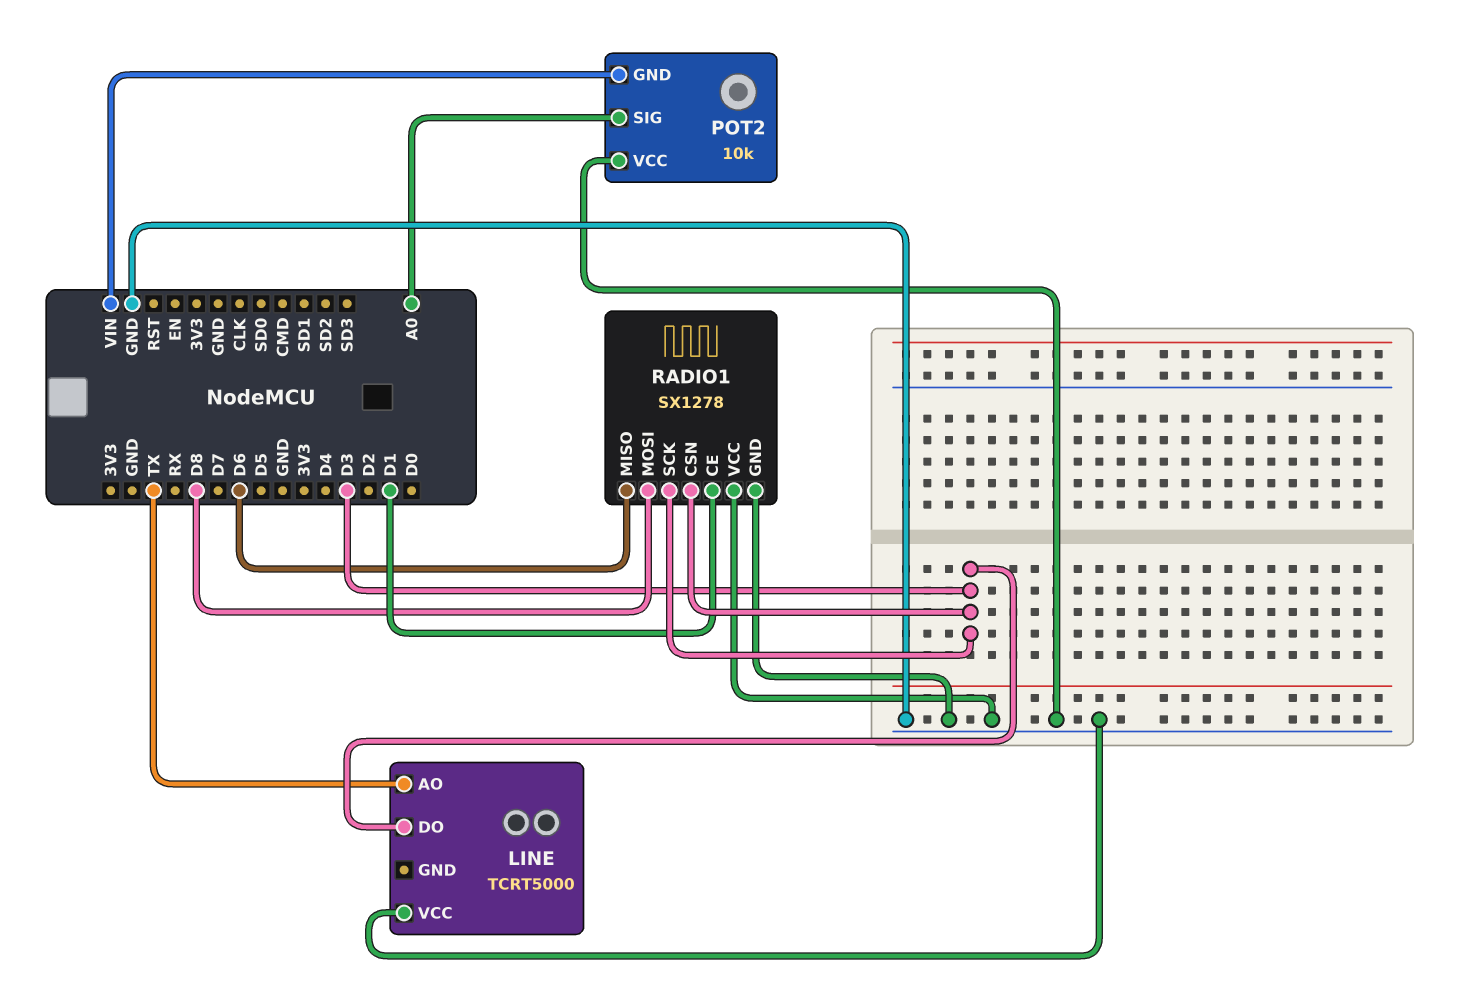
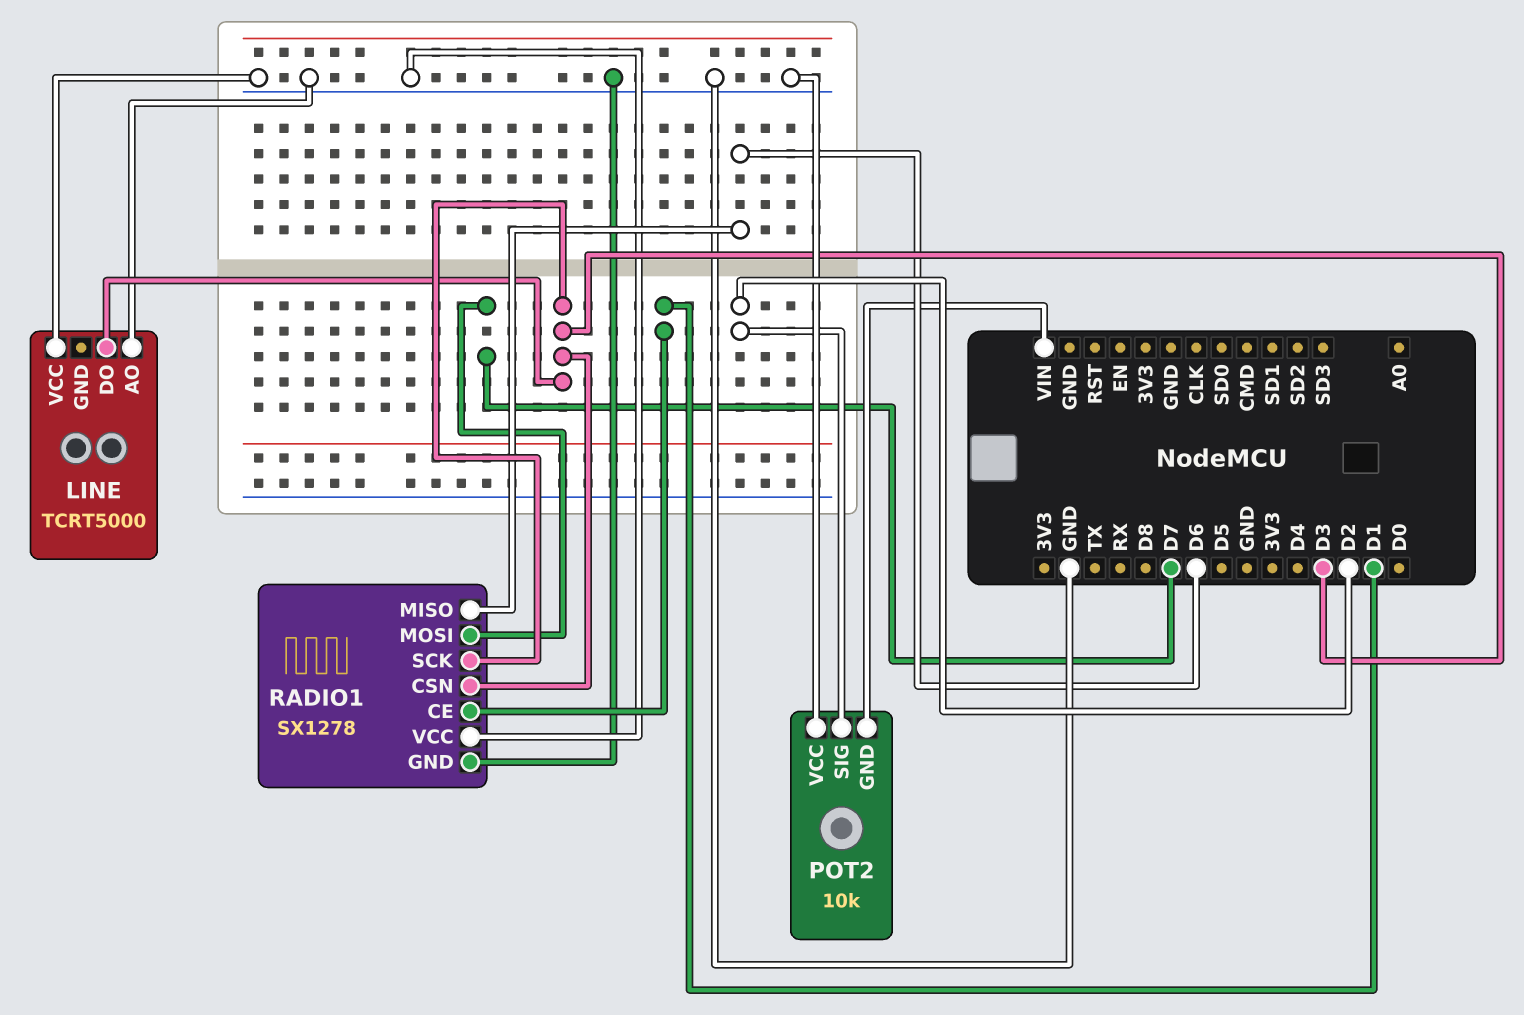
LINE pin AO: TX -> GND
POT2 pin SIG: A0 -> D2
RADIO1 pin MOSI: D8 -> D7

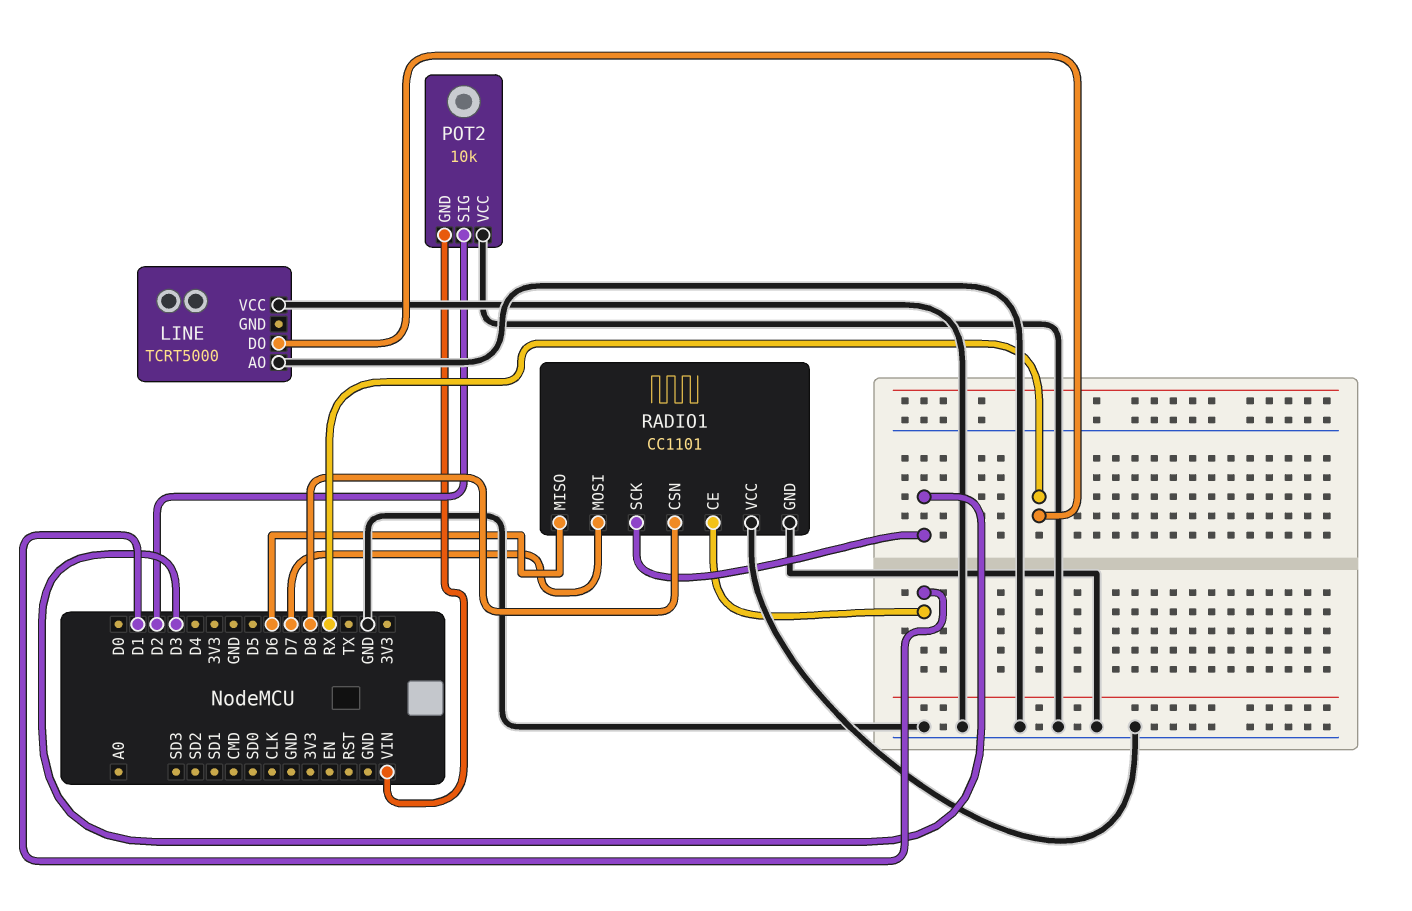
LINE pin DO: D3 -> RX
RADIO1: SX1278 -> CC1101
RADIO1 pin CSN: D3 -> D8

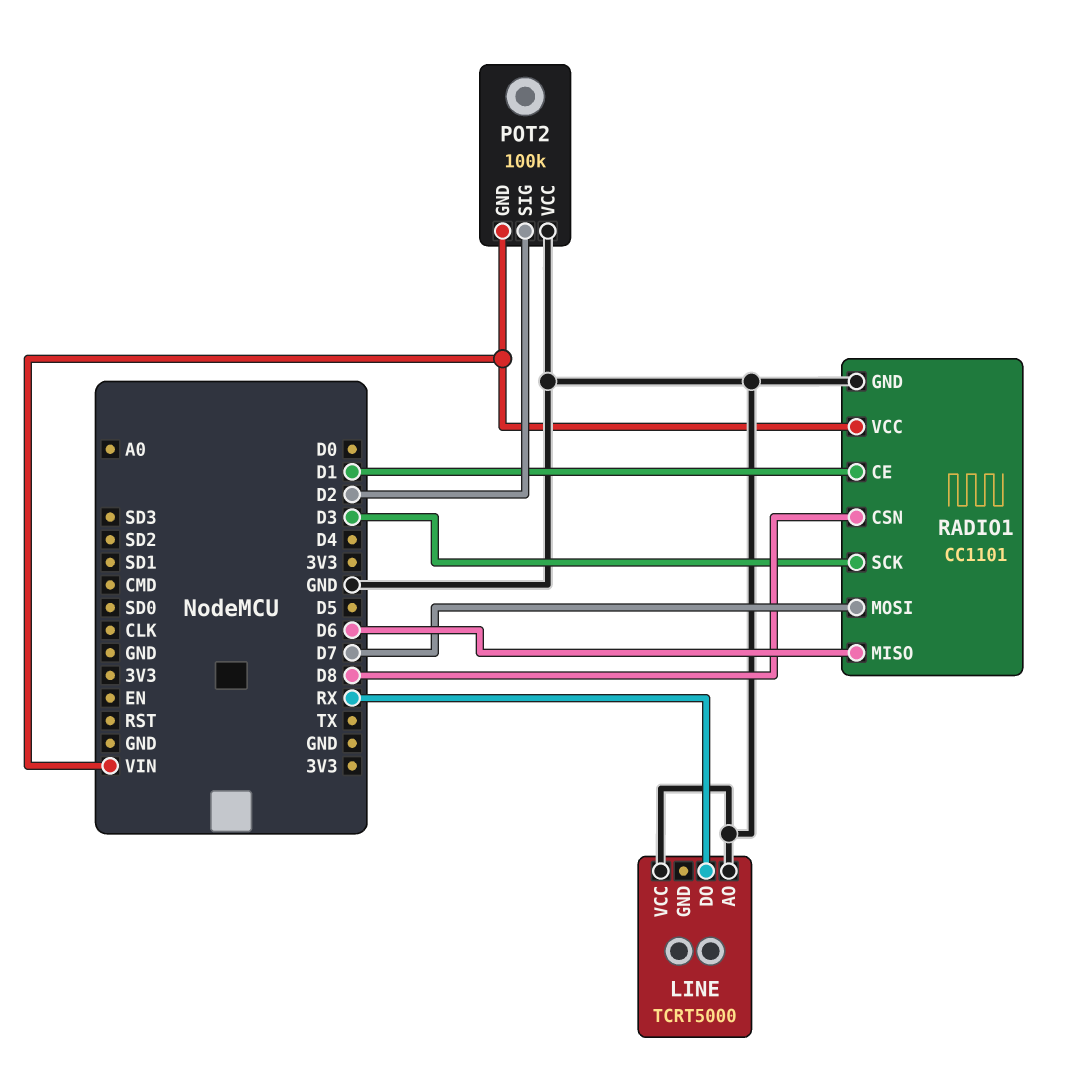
POT2: 10k -> 100k
RADIO1 pin VCC: GND -> VIN

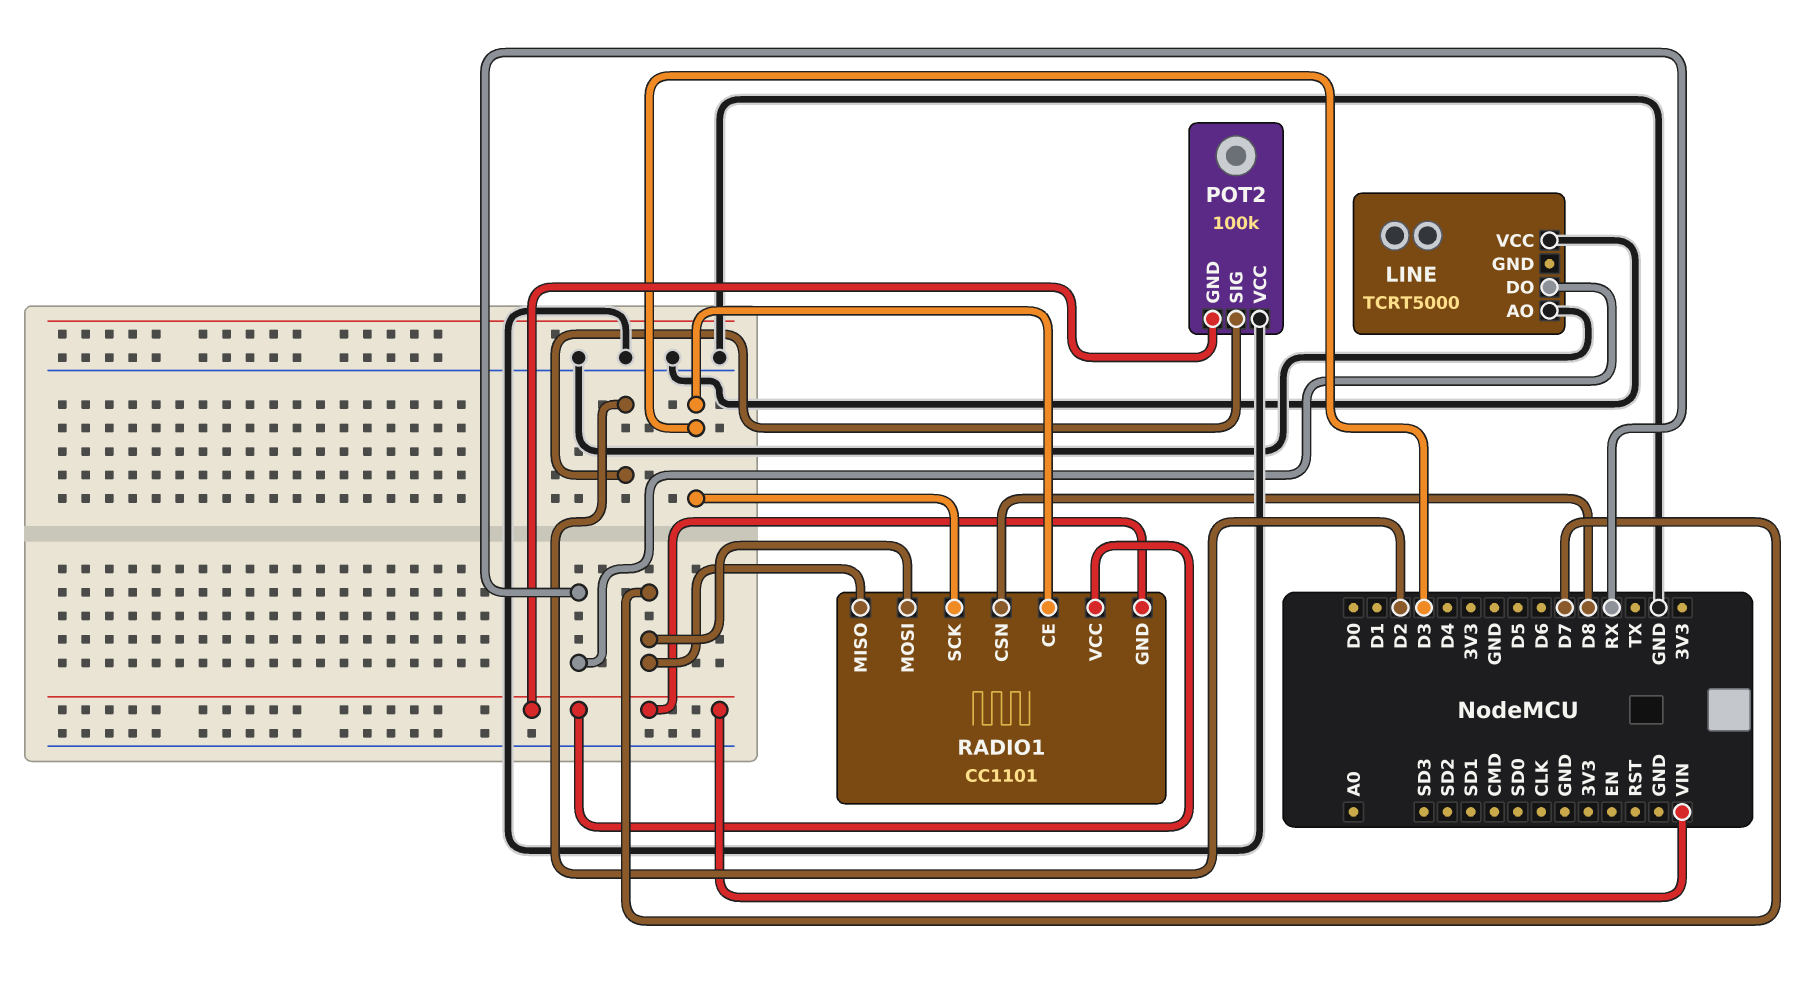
RADIO1 pin CE: D1 -> D3
RADIO1 pin GND: GND -> VIN
RADIO1 pin MISO: D6 -> D7

